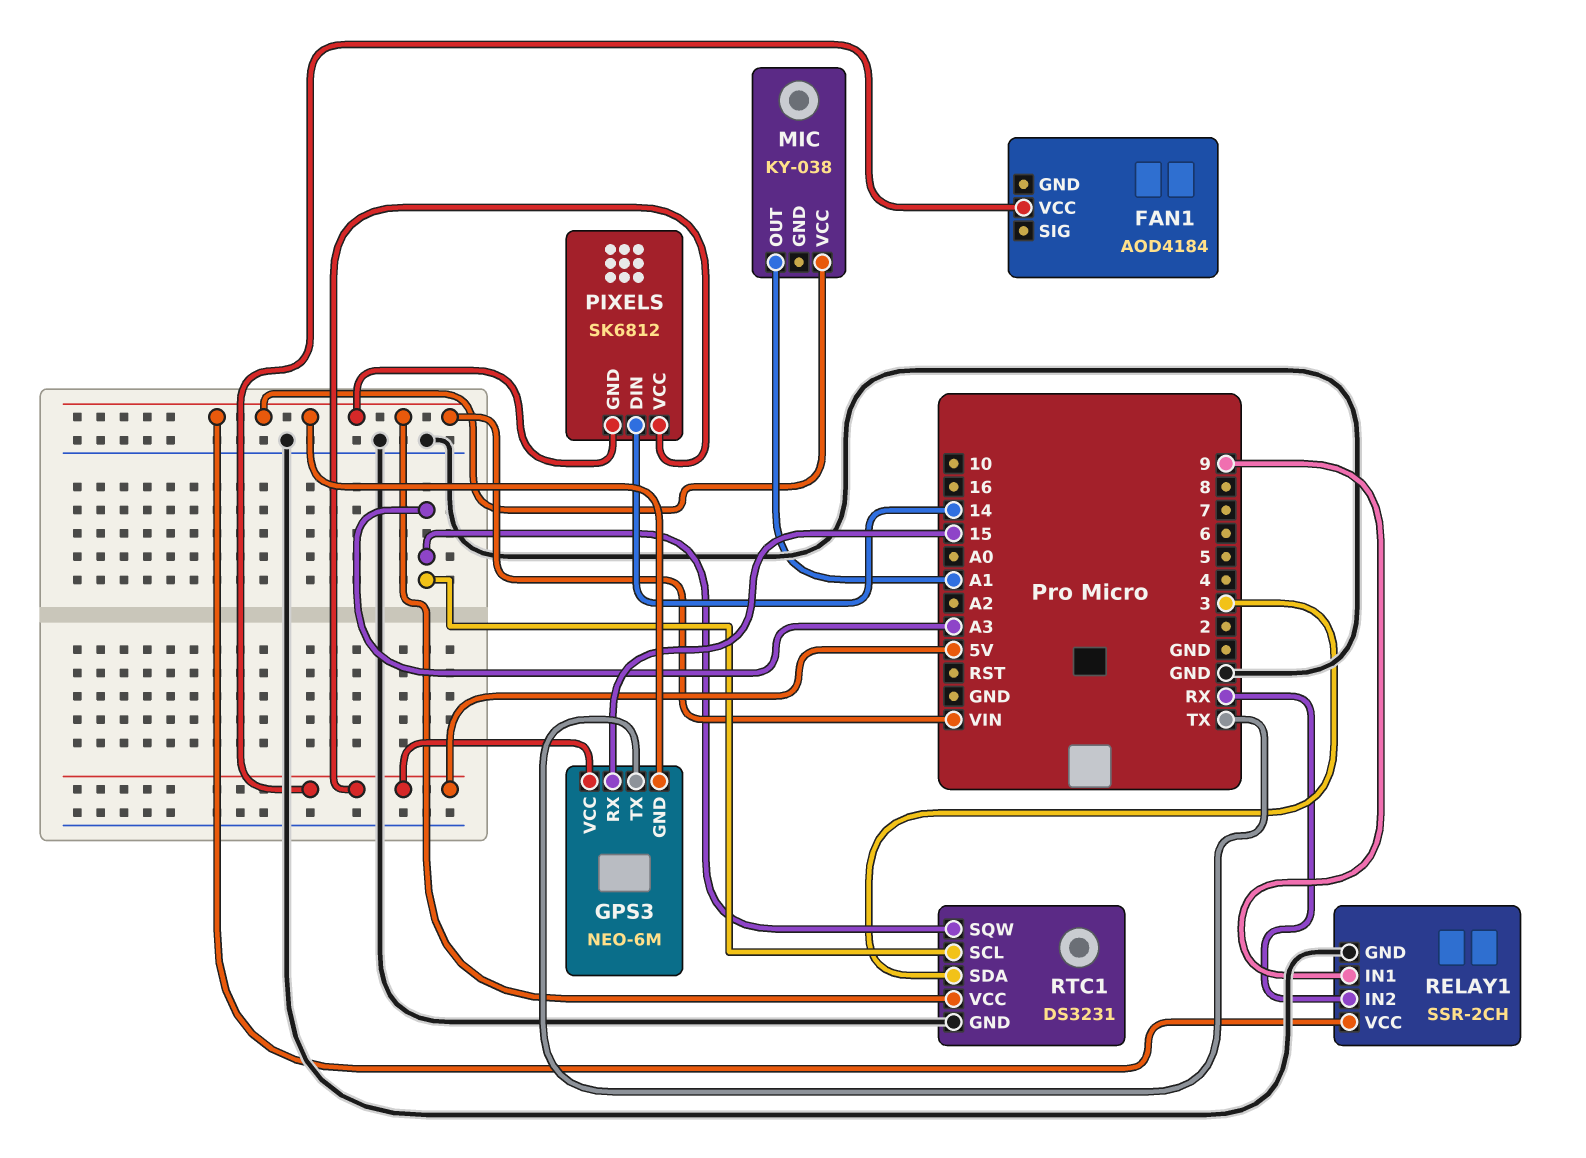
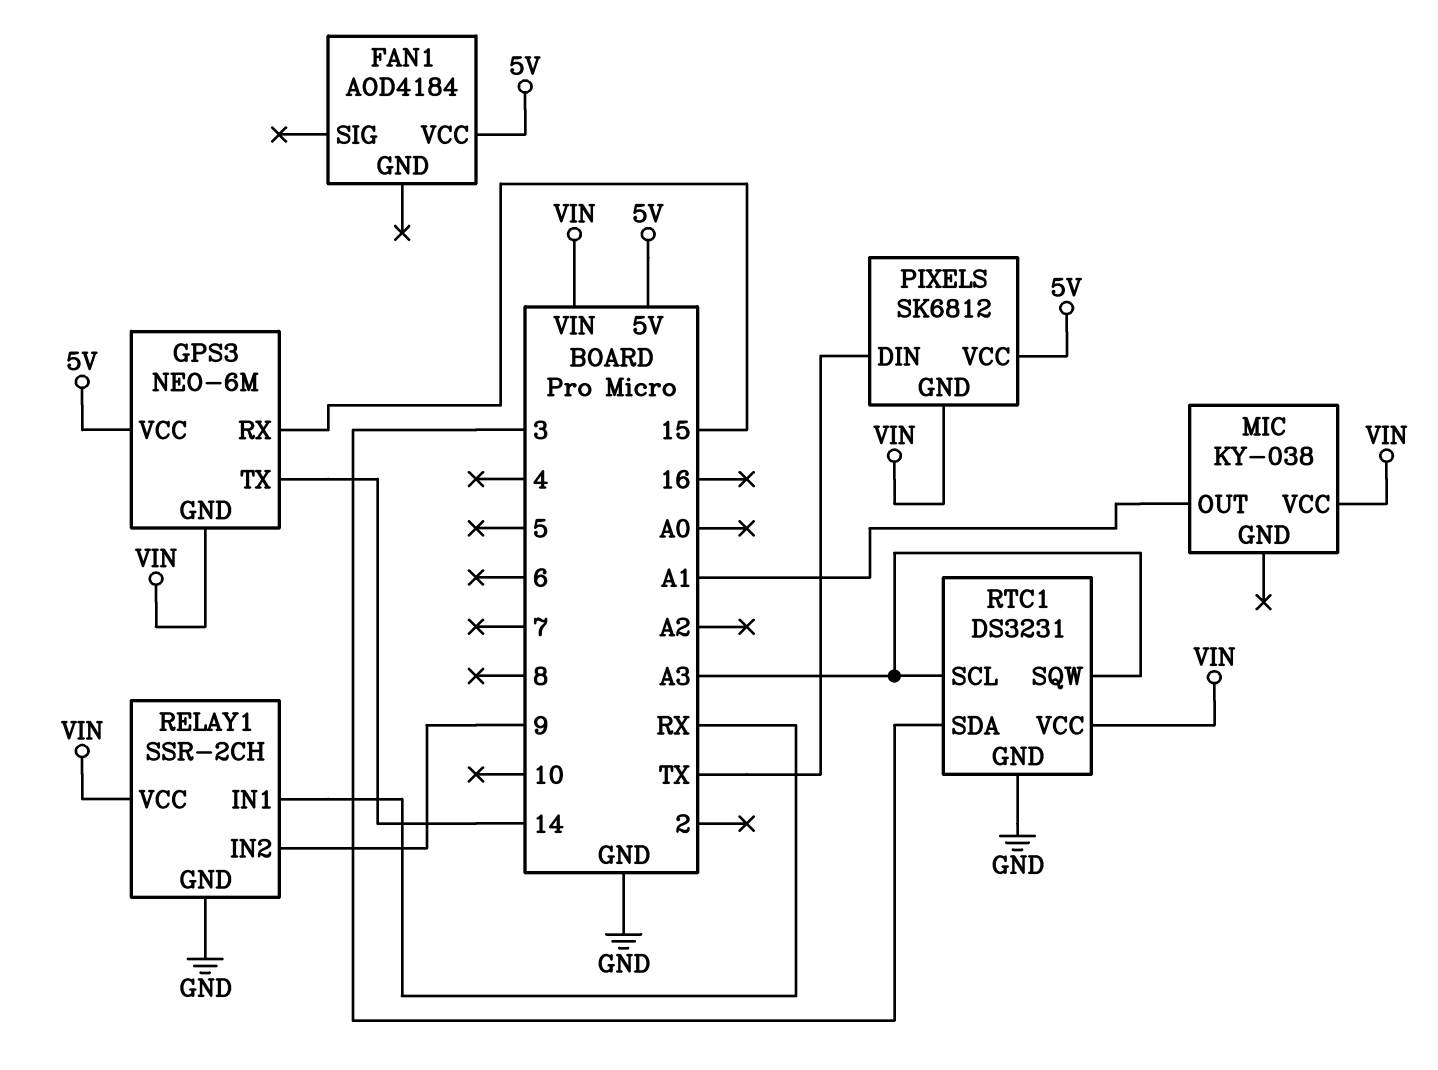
GPS3 pin TX: TX -> 14
PIXELS pin DIN: 14 -> TX
RELAY1 pin IN1: 9 -> RX
RELAY1 pin IN2: RX -> 9

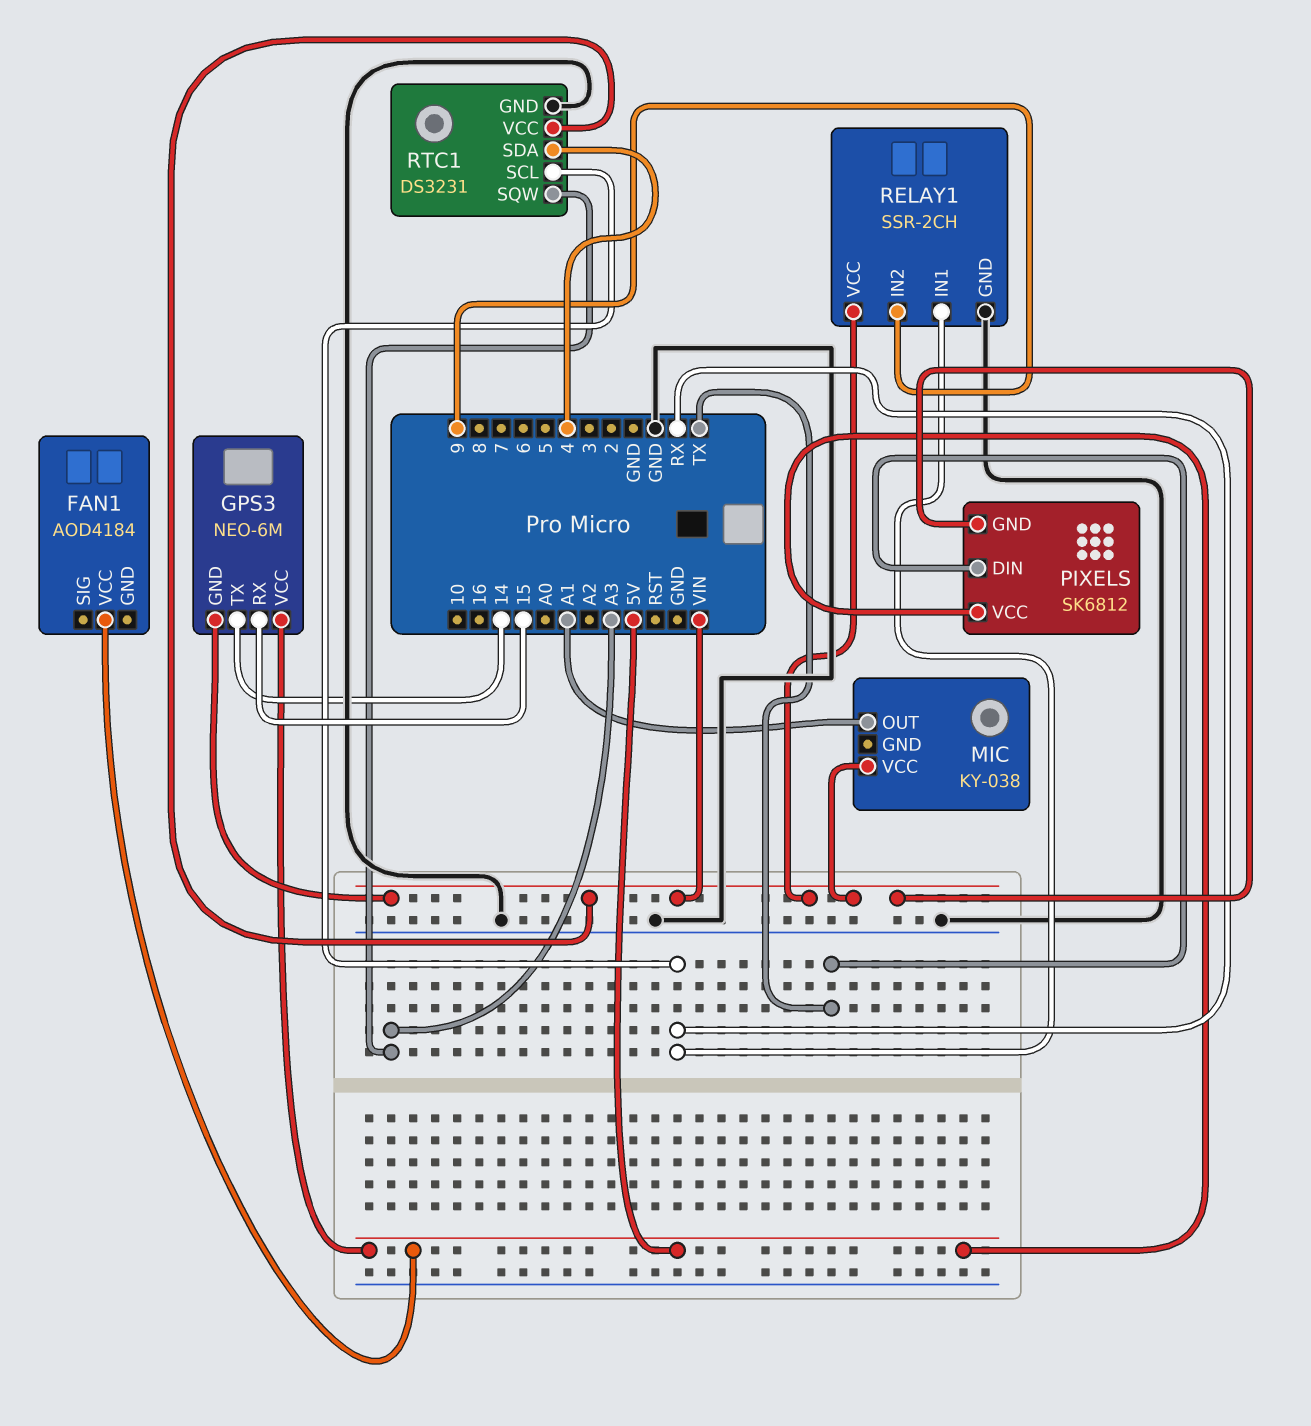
RTC1 pin SCL: A3 -> RX
RTC1 pin SDA: 3 -> 4

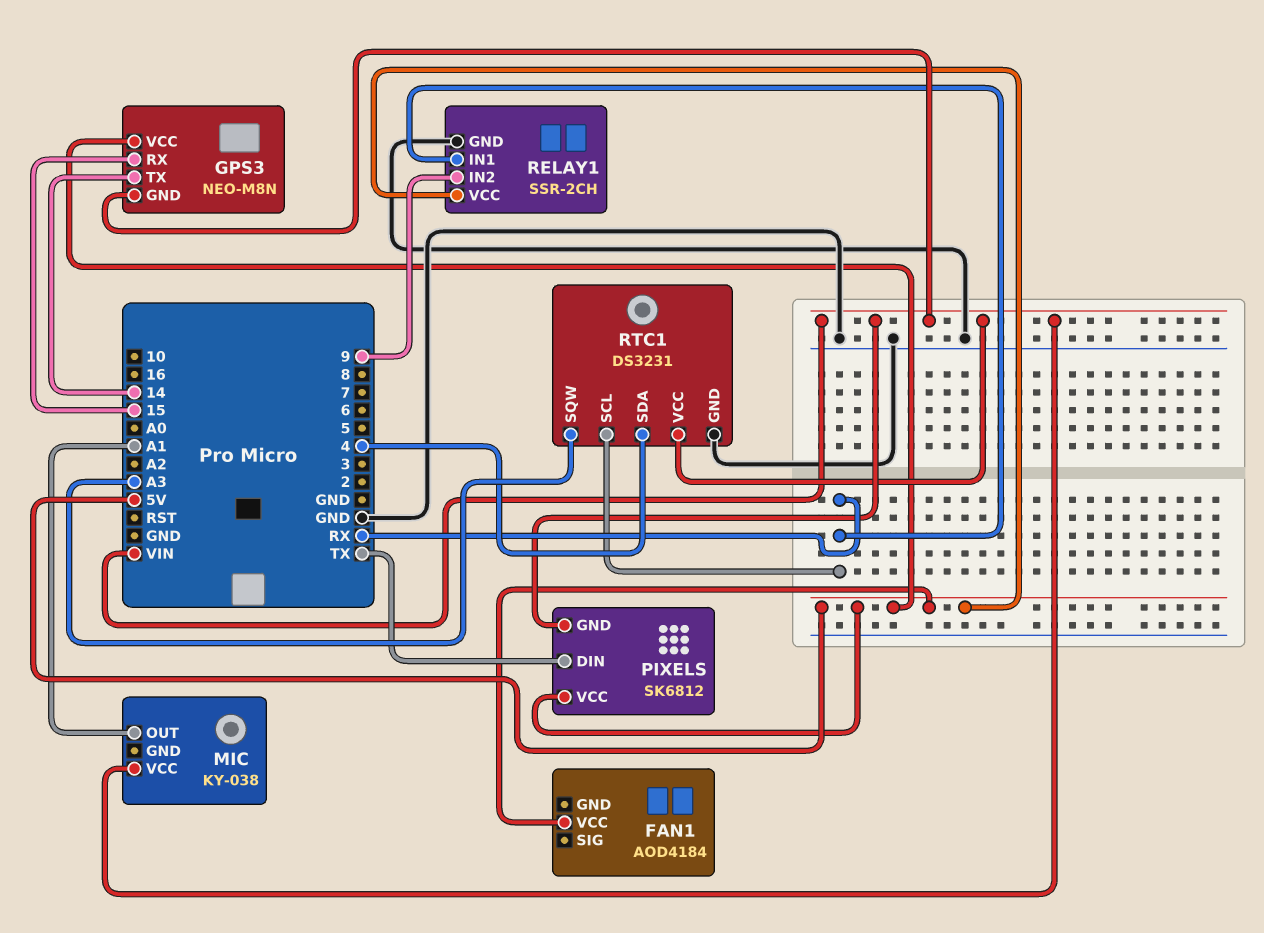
GPS3: NEO-6M -> NEO-M8N
RELAY1 pin VCC: VIN -> 5V

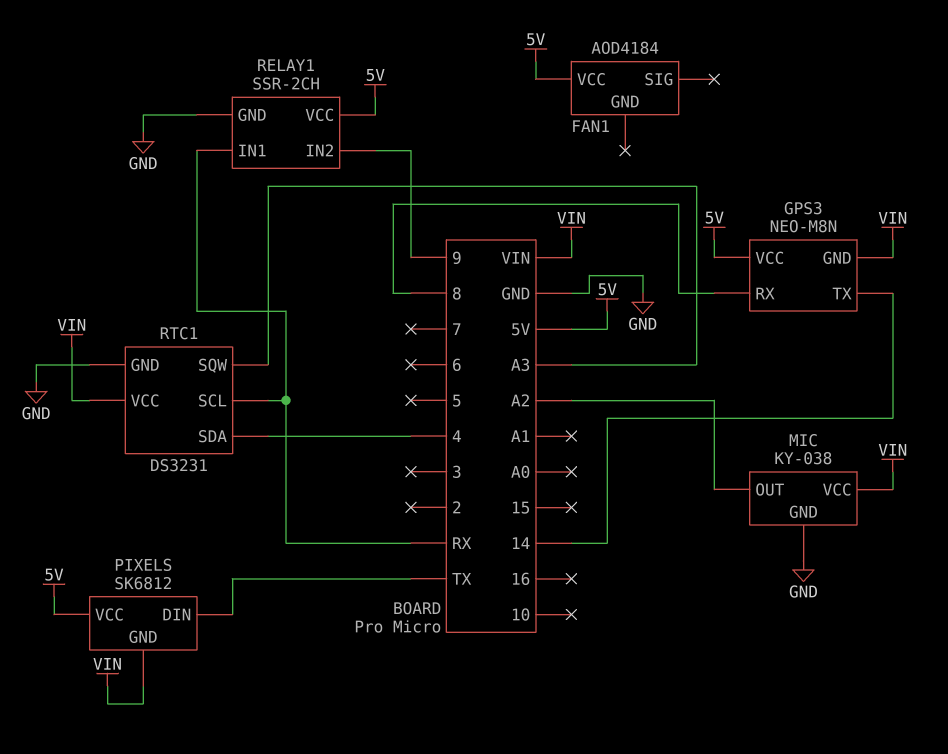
GPS3 pin RX: 15 -> 8
MIC pin GND: none -> GND
MIC pin OUT: A1 -> A2

